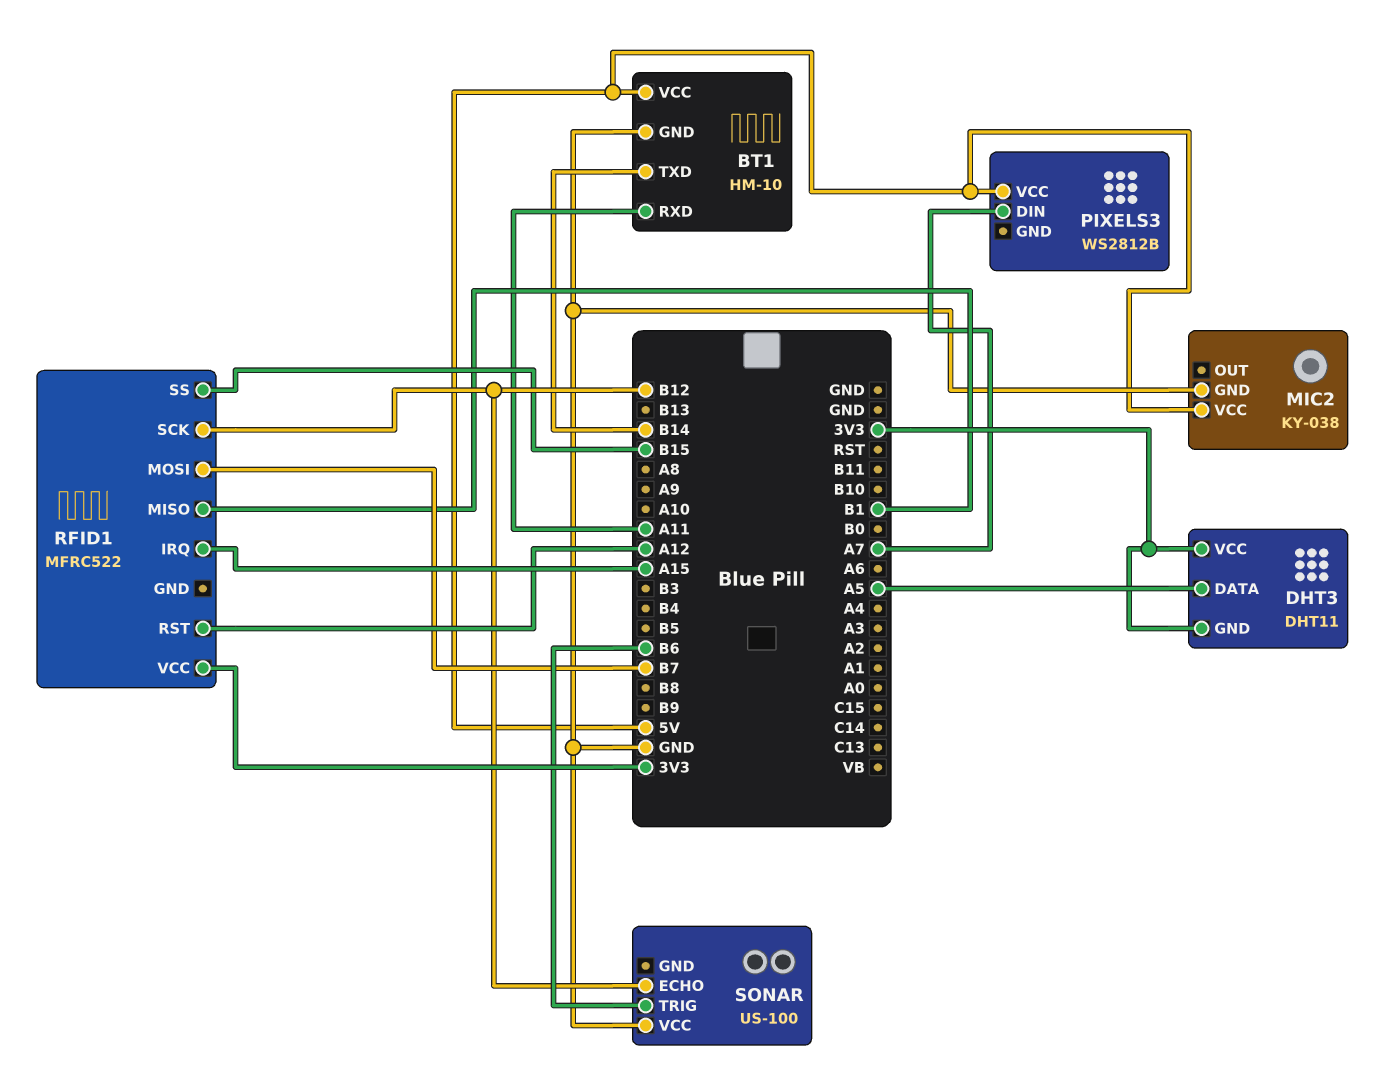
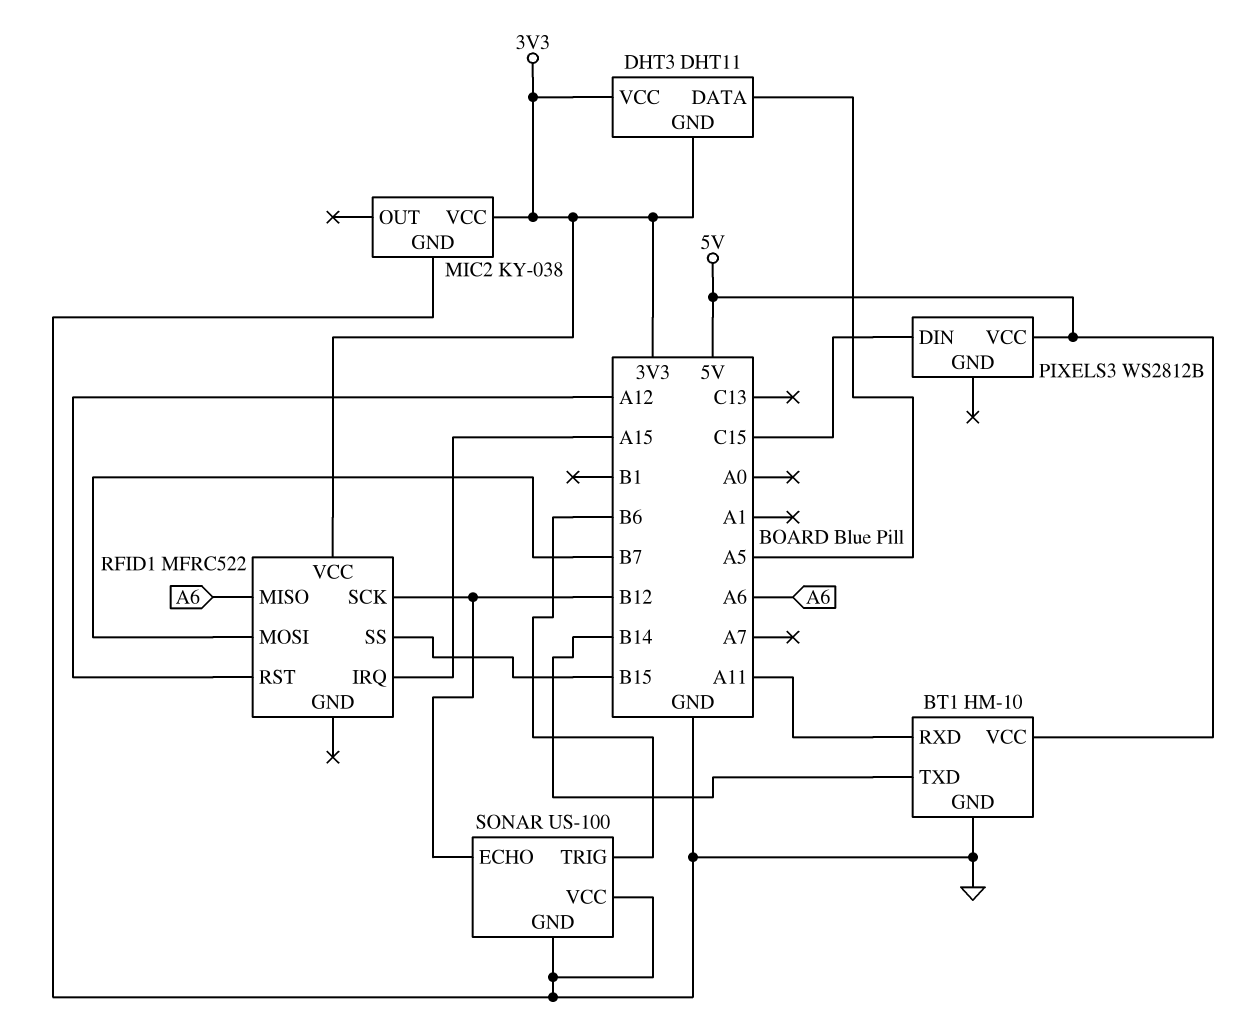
MIC2 pin VCC: 5V -> 3V3
PIXELS3 pin DIN: A7 -> C15
RFID1 pin MISO: B1 -> A6
SONAR pin GND: none -> GND

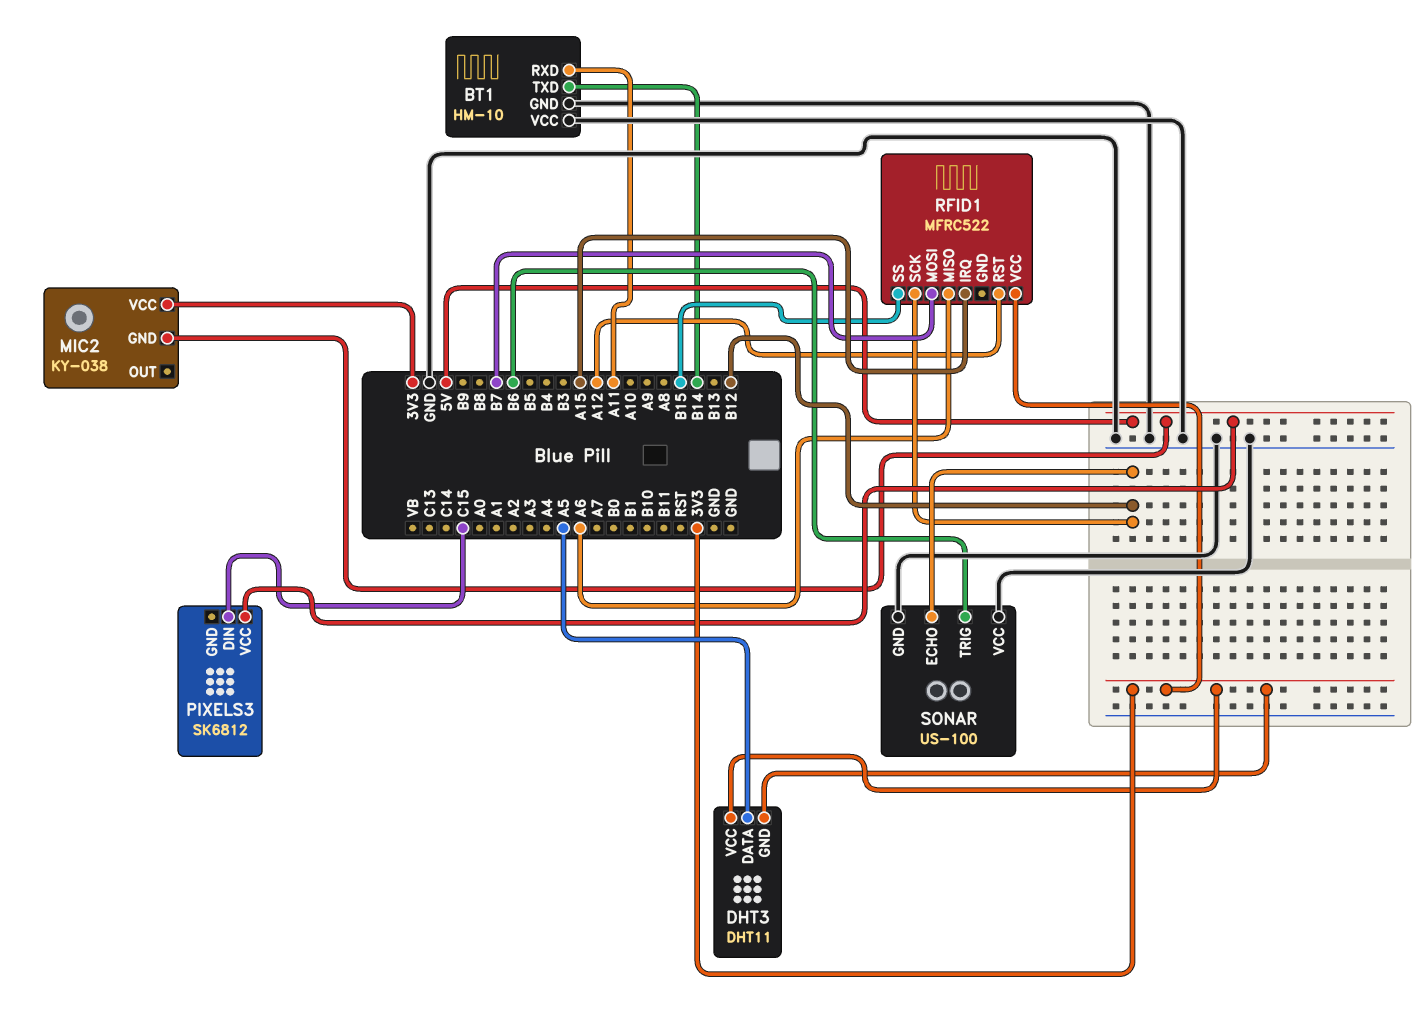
BT1 pin VCC: 5V -> GND
MIC2 pin GND: GND -> 5V
PIXELS3: WS2812B -> SK6812

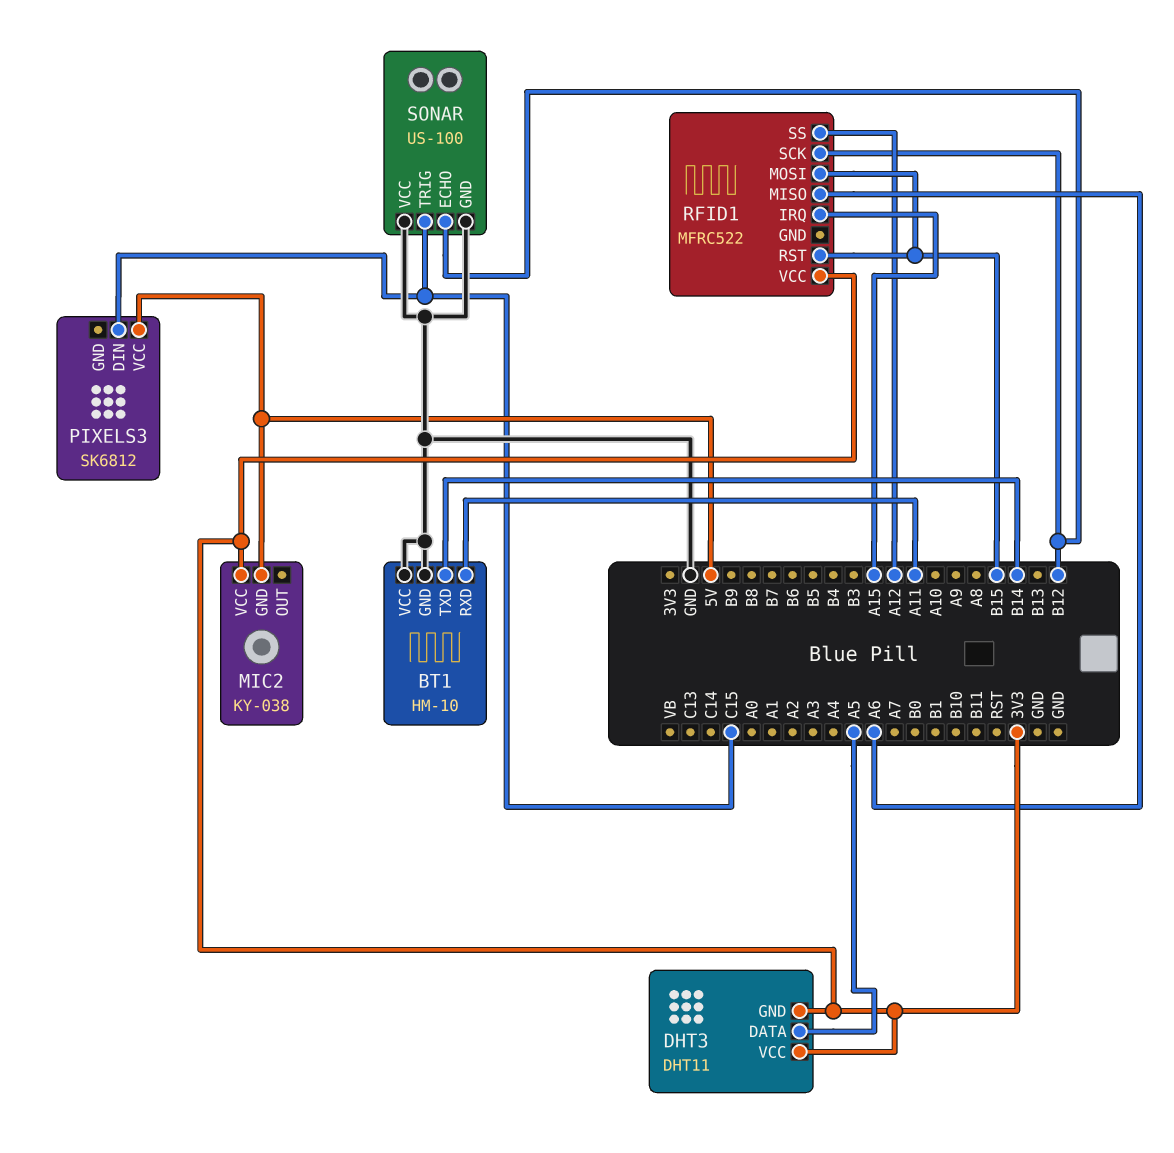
RFID1 pin MOSI: B7 -> B15
RFID1 pin RST: A12 -> B15
RFID1 pin SS: B15 -> A12
SONAR pin TRIG: B6 -> C15

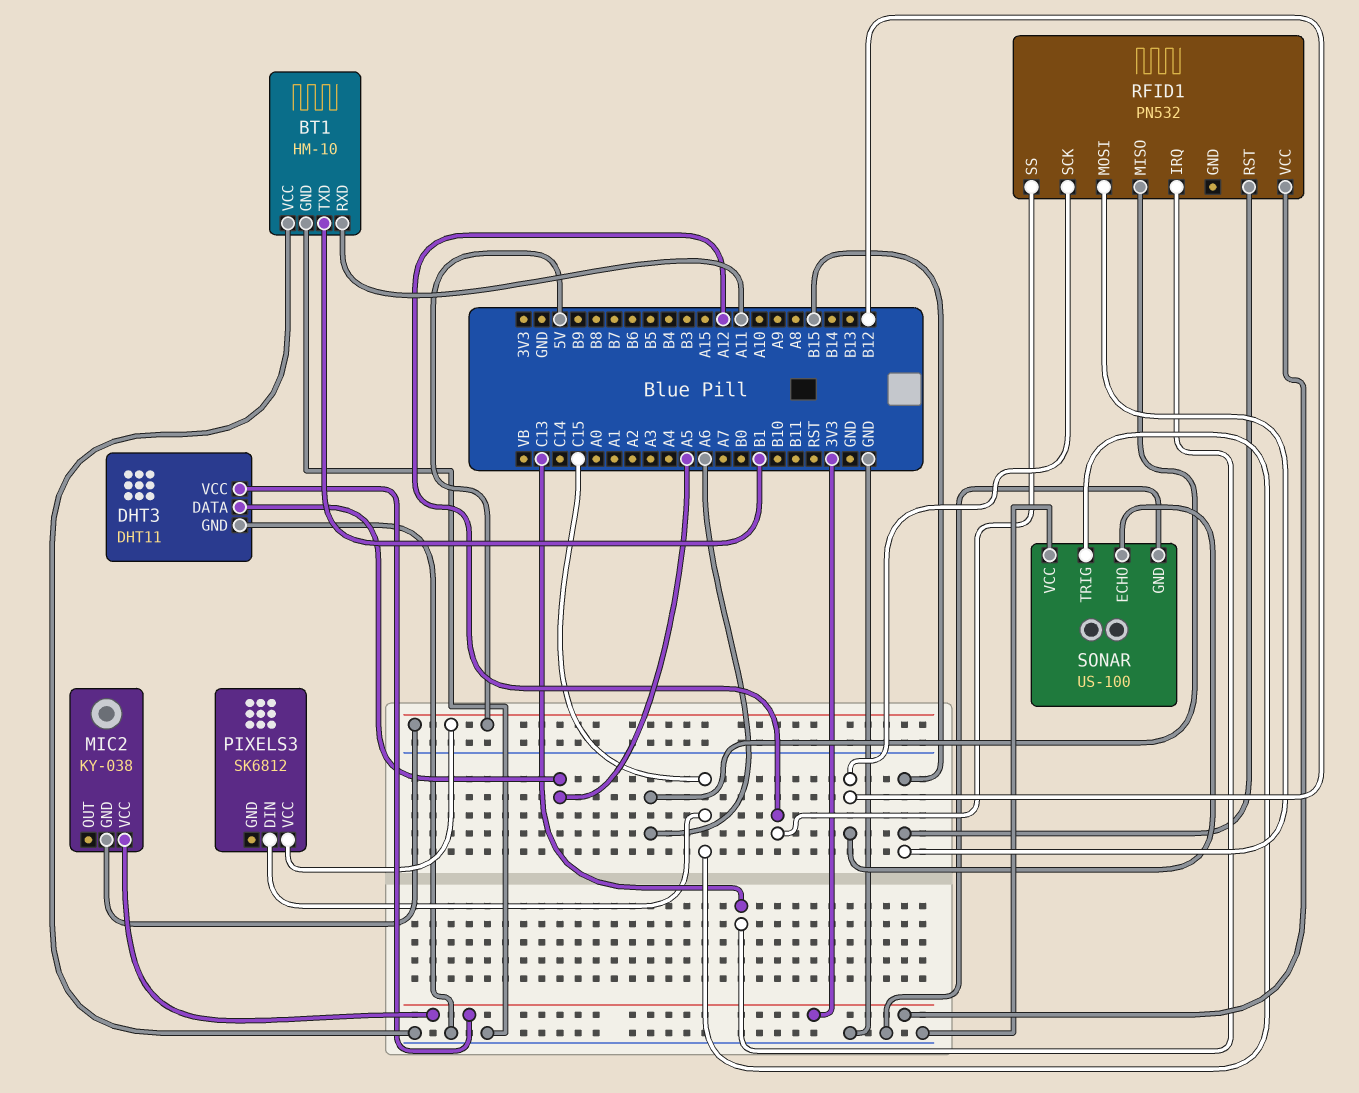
BT1 pin TXD: B14 -> B1
DHT3 pin GND: 3V3 -> GND
RFID1: MFRC522 -> PN532
RFID1 pin IRQ: A15 -> C13

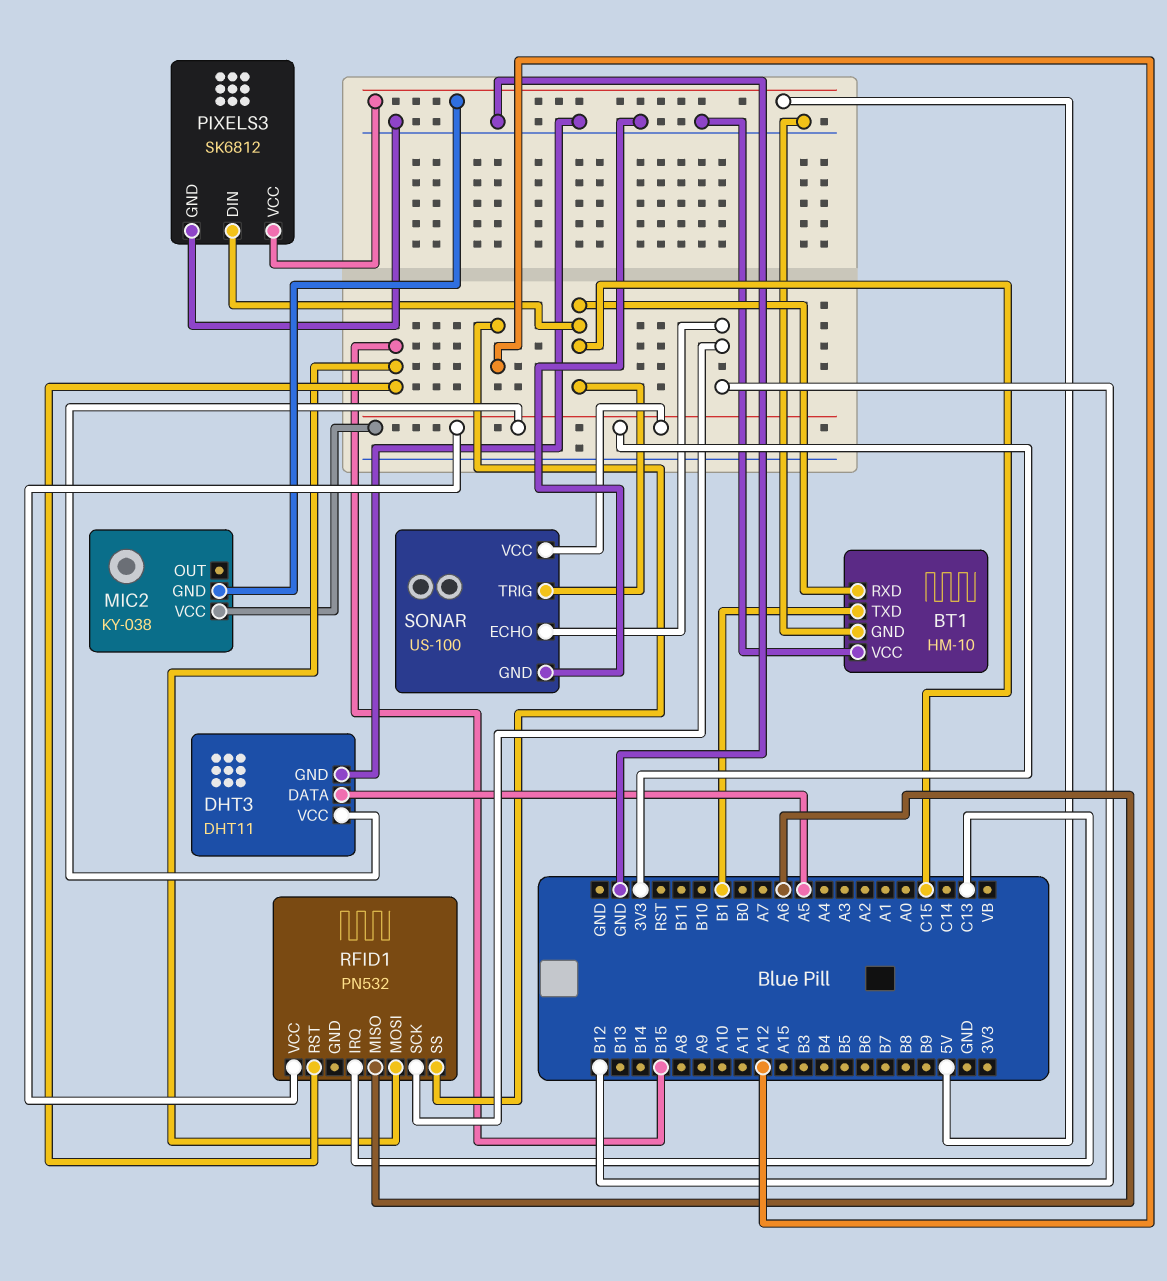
BT1 pin RXD: A11 -> C15
PIXELS3 pin GND: none -> GND
SONAR pin VCC: GND -> 3V3

